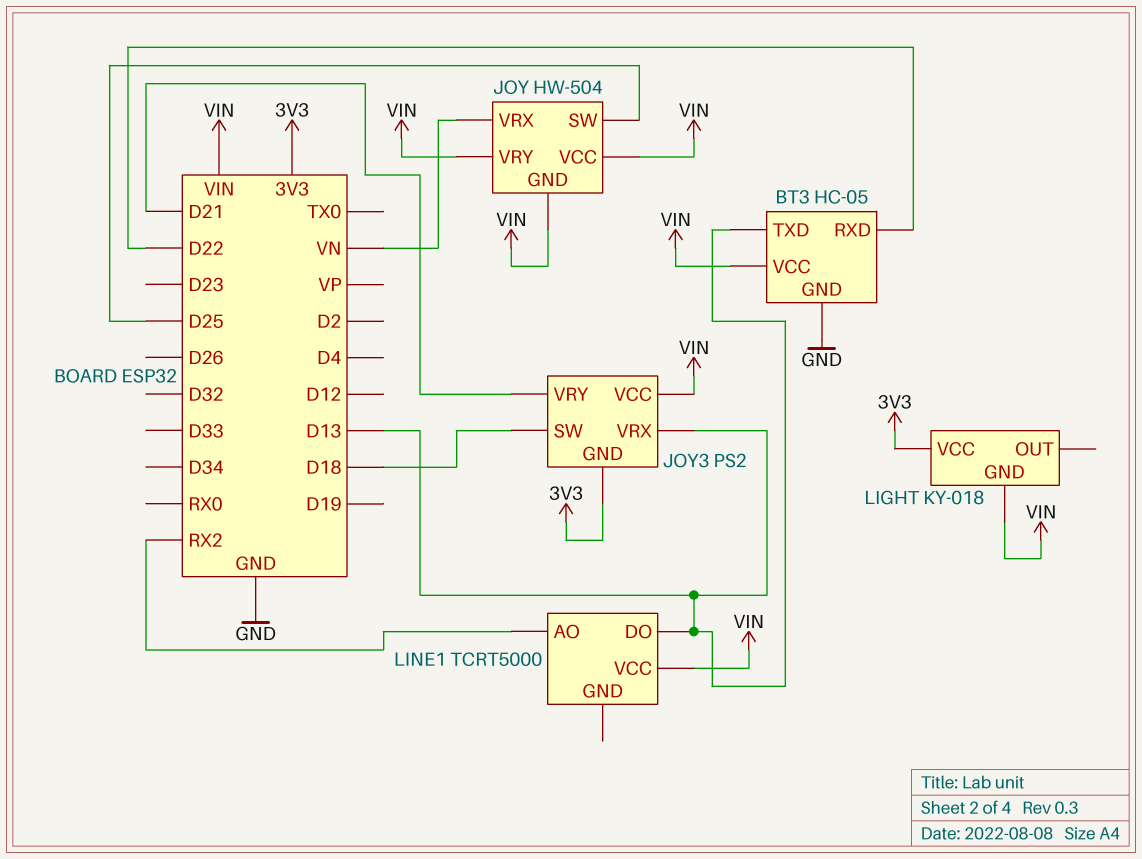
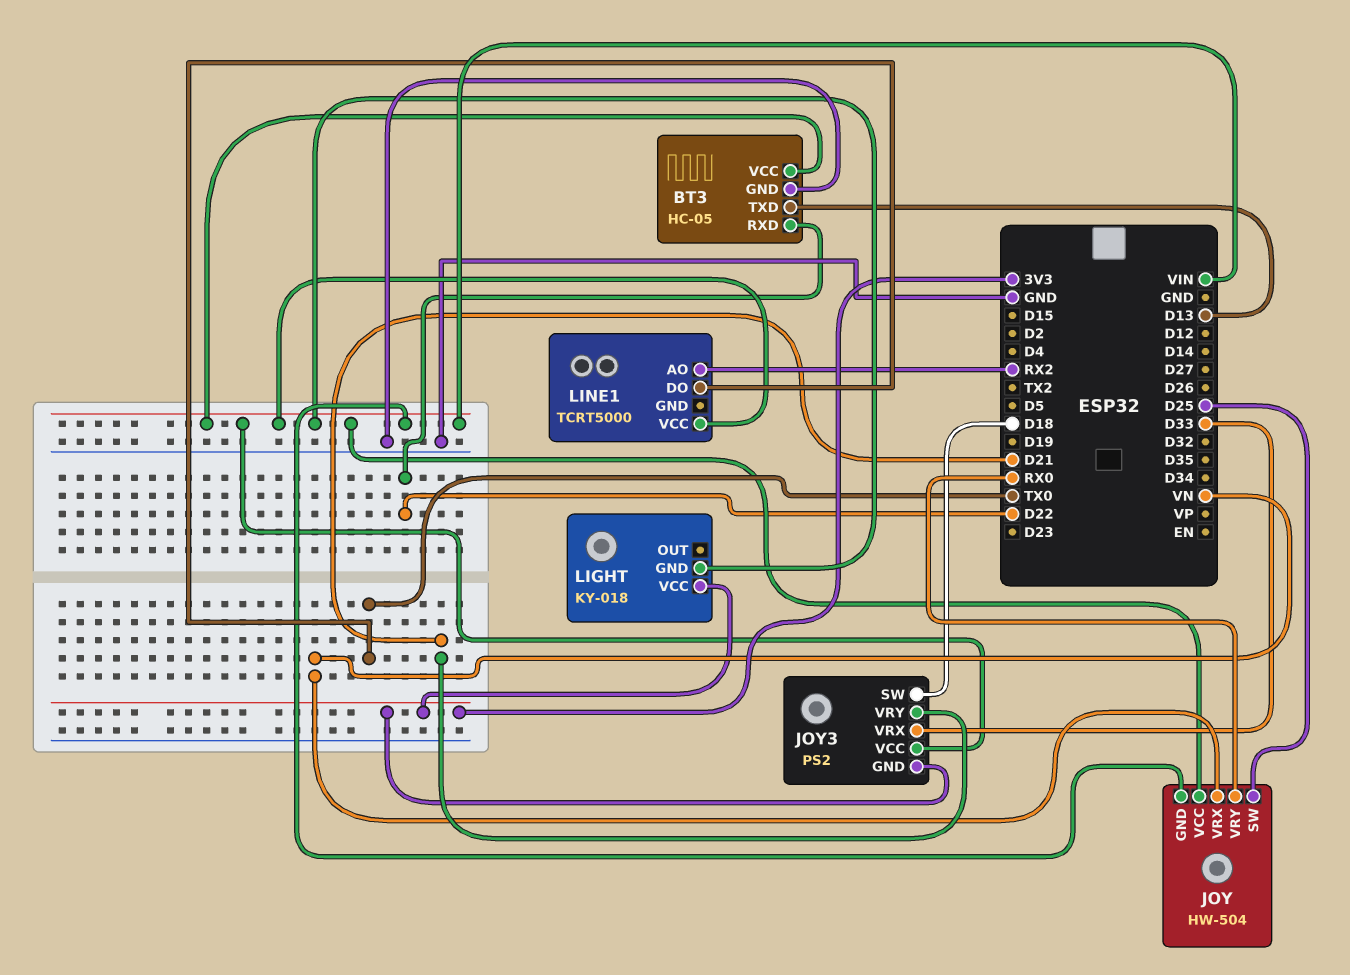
JOY pin VRY: VIN -> RX0
JOY3 pin VRX: D13 -> D33
LINE1 pin DO: D13 -> TX0

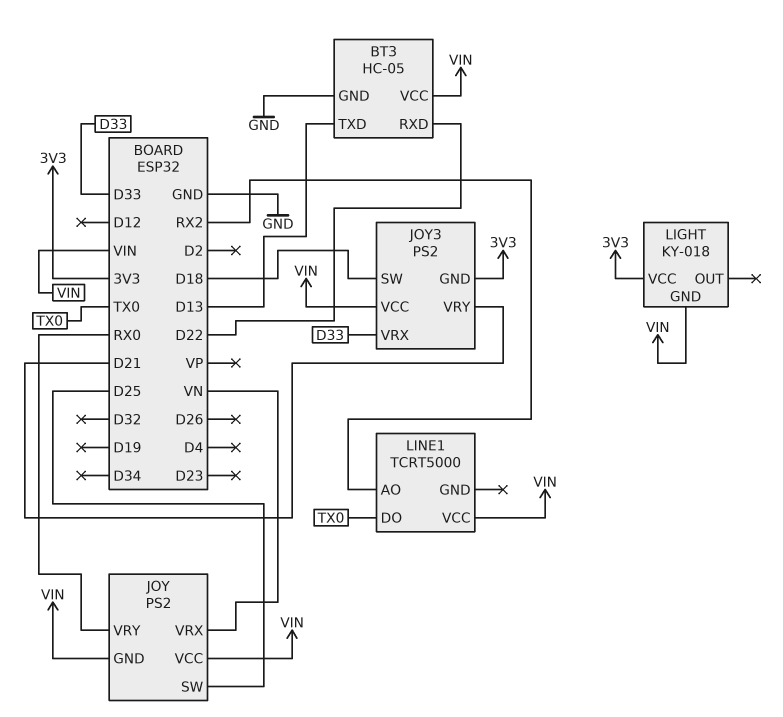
JOY: HW-504 -> PS2

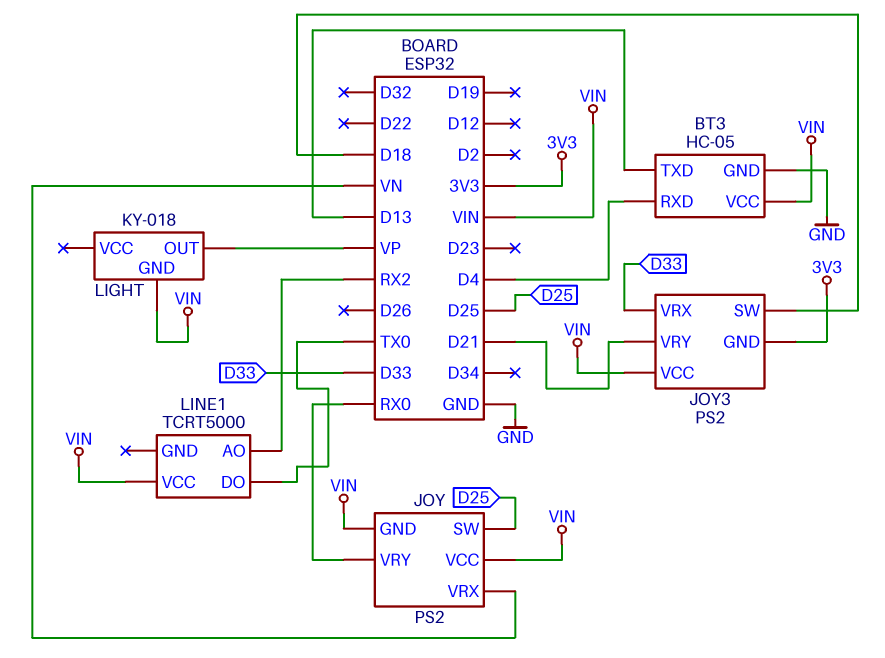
BT3 pin RXD: D22 -> D4
LIGHT pin OUT: none -> VP
LIGHT pin VCC: 3V3 -> none

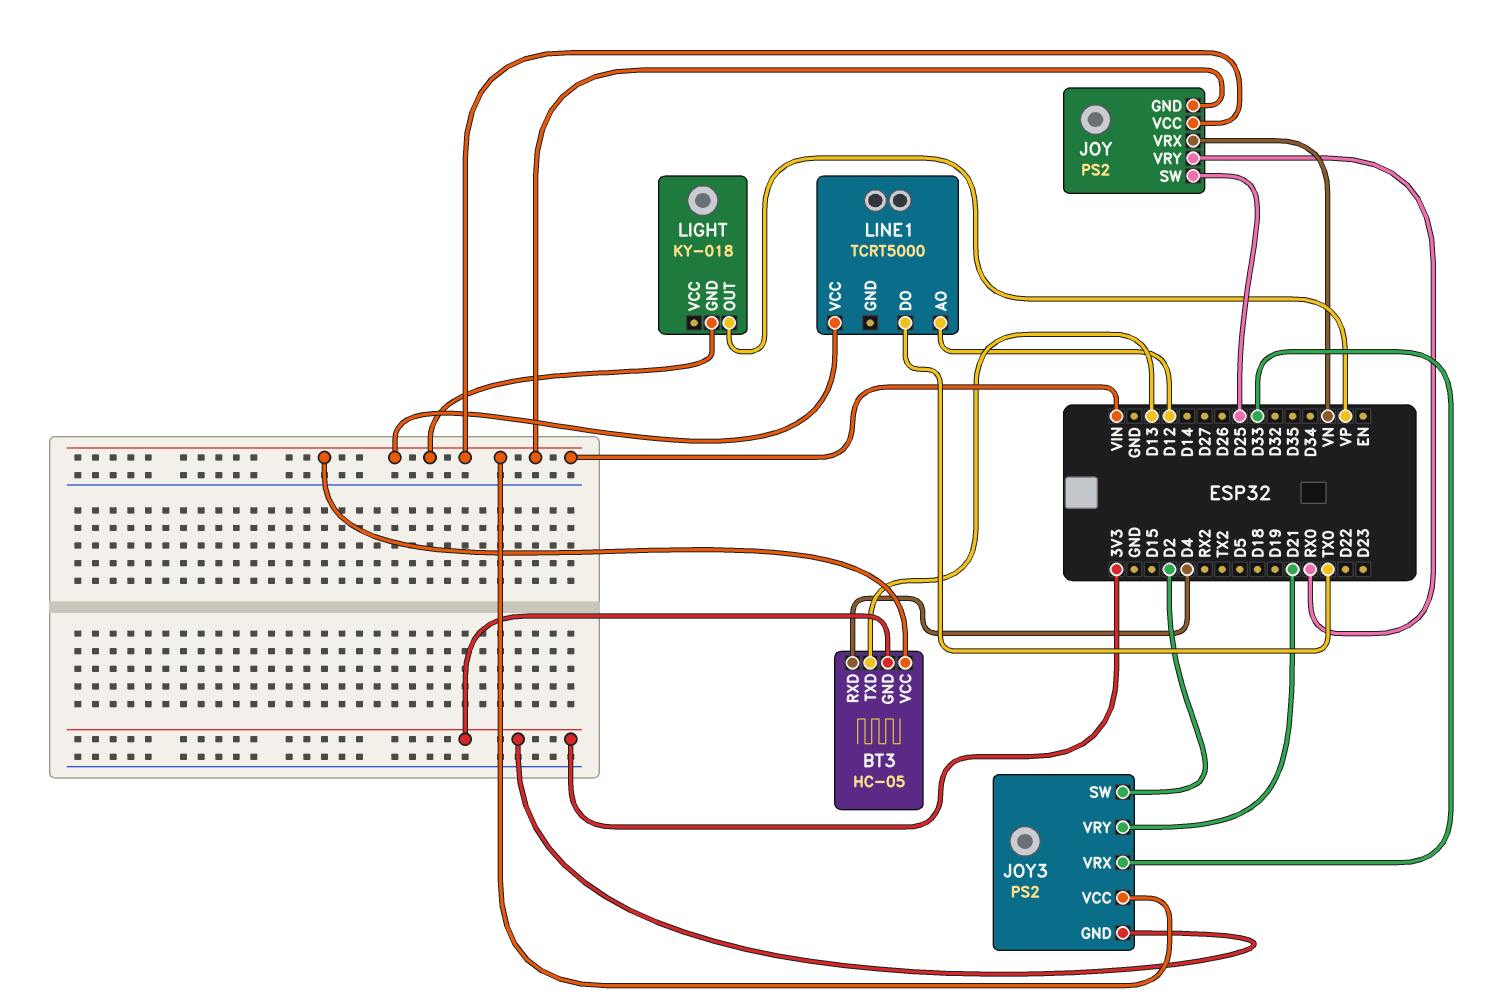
BT3 pin GND: GND -> 3V3
JOY3 pin SW: D18 -> D2
LINE1 pin AO: RX2 -> D12

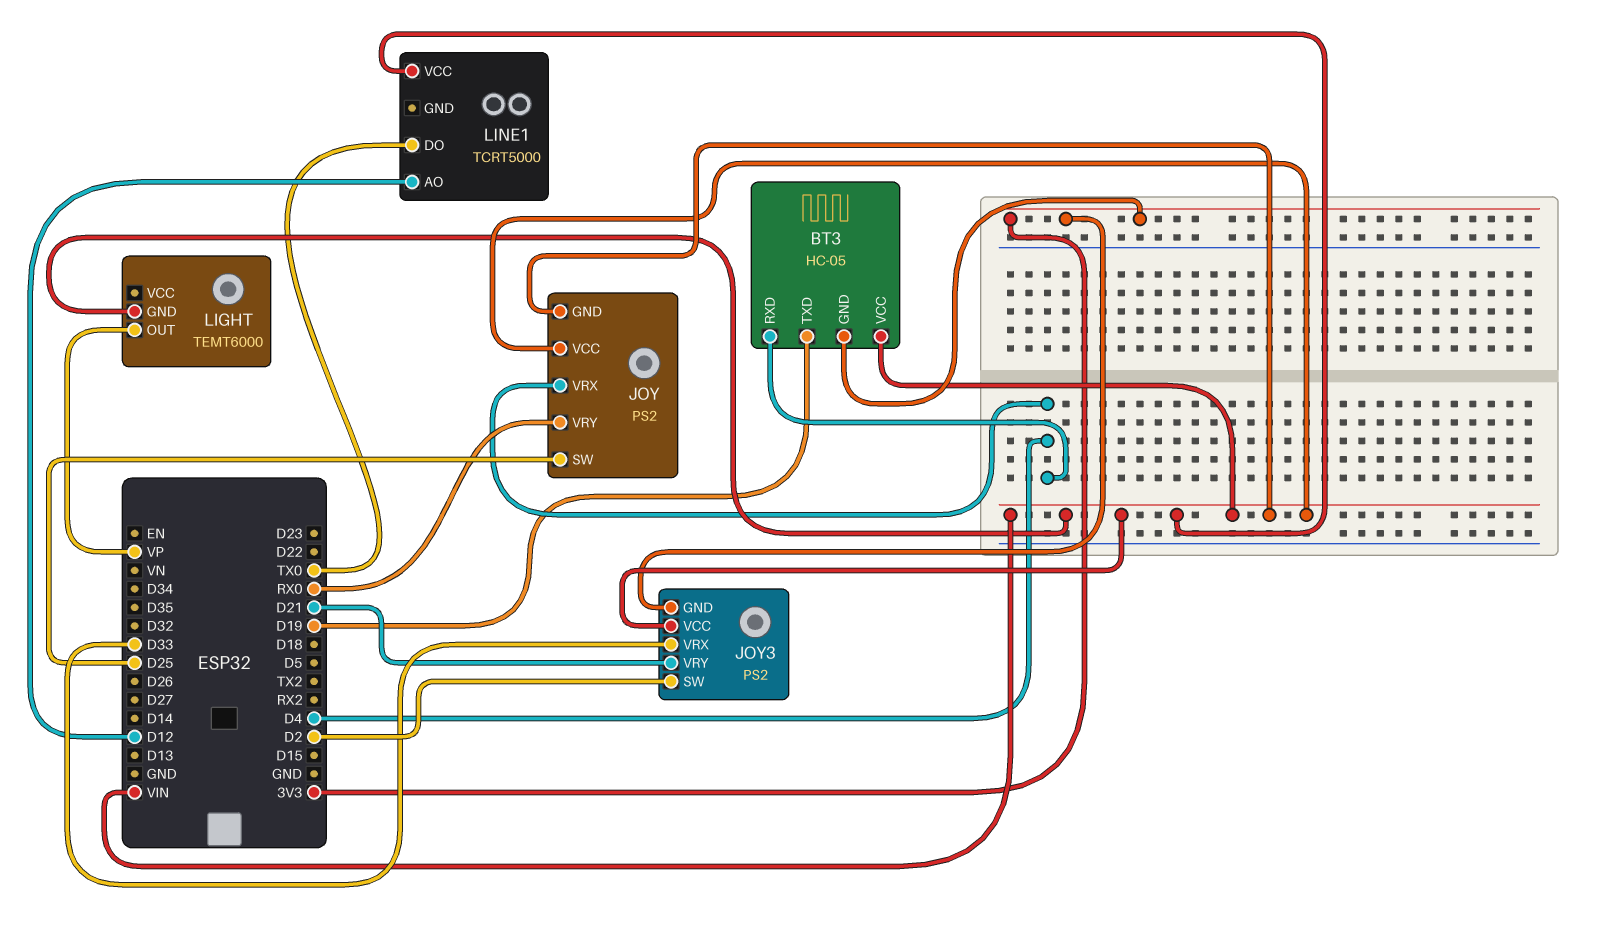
BT3 pin TXD: D13 -> D19
JOY pin VRX: VN -> D4
LIGHT: KY-018 -> TEMT6000

